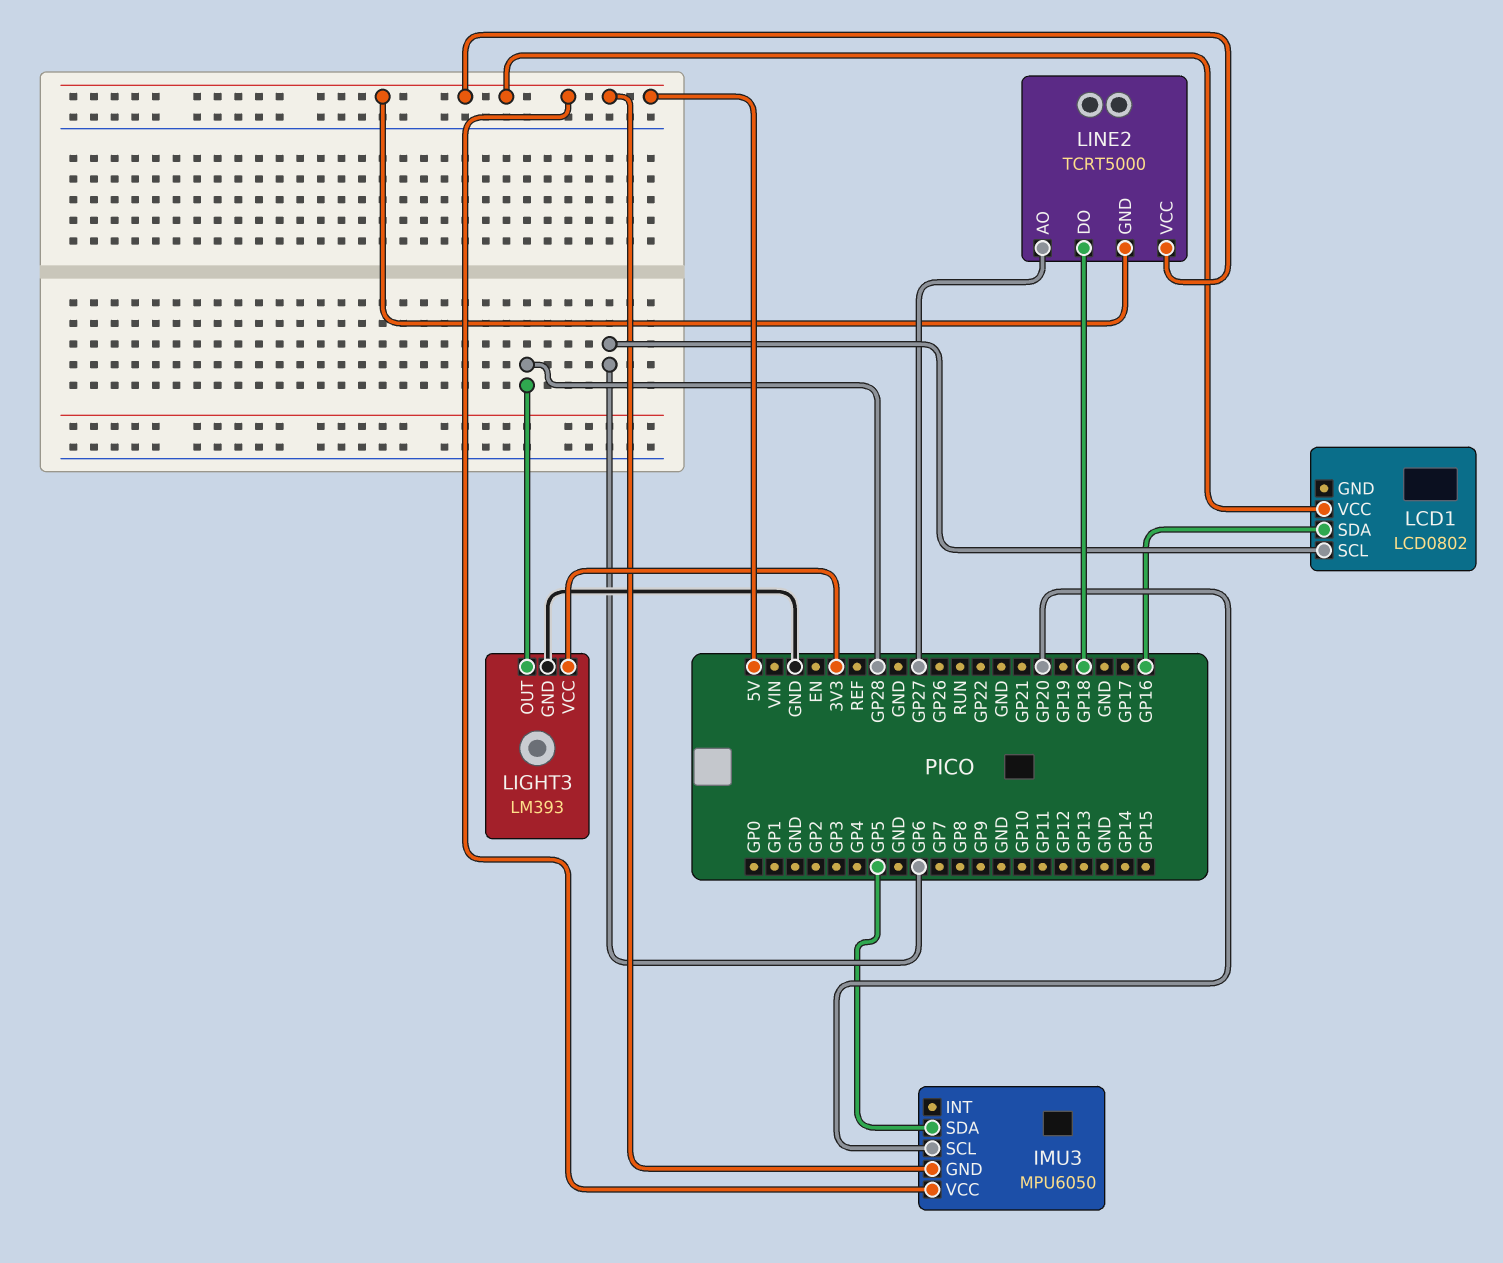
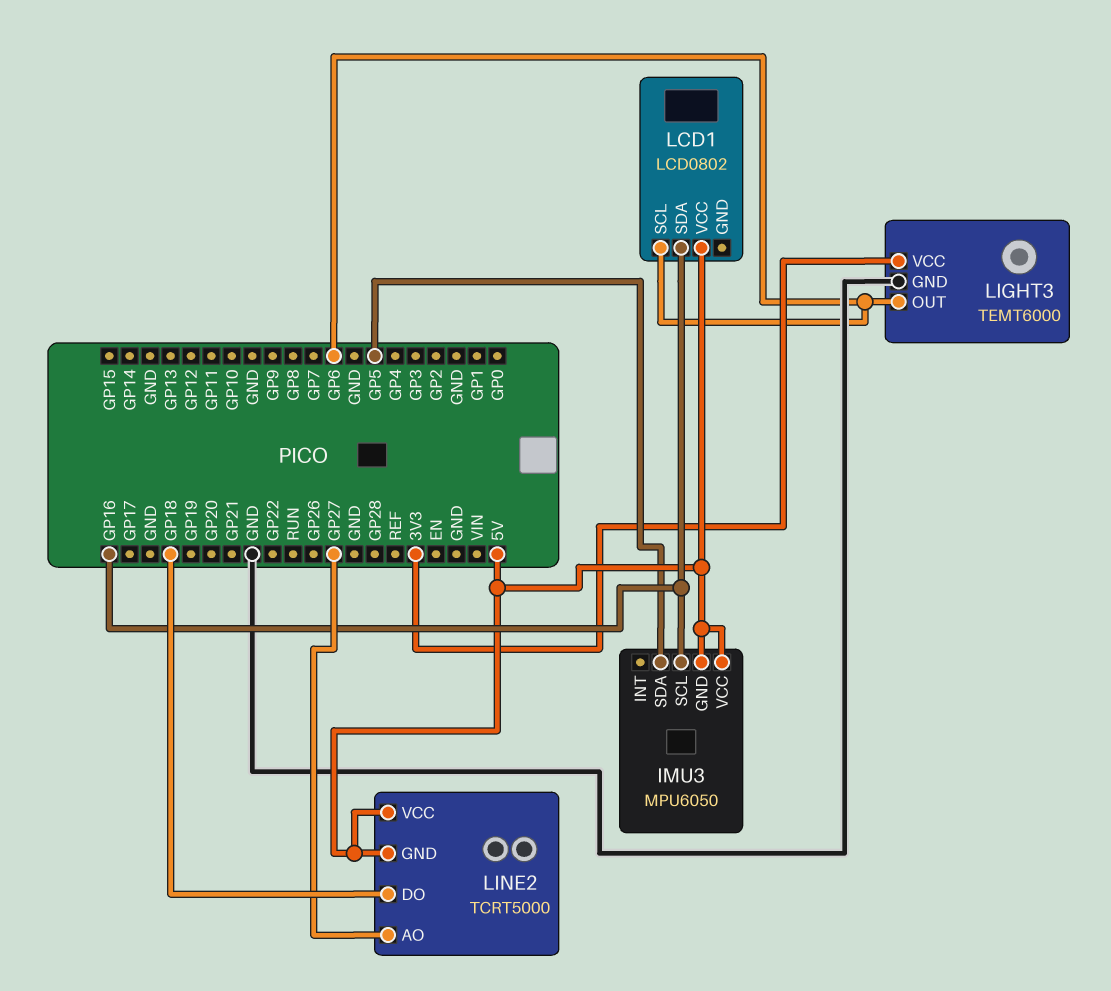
IMU3 pin SCL: GP20 -> GP16
LIGHT3: LM393 -> TEMT6000
LIGHT3 pin OUT: GP28 -> GP6

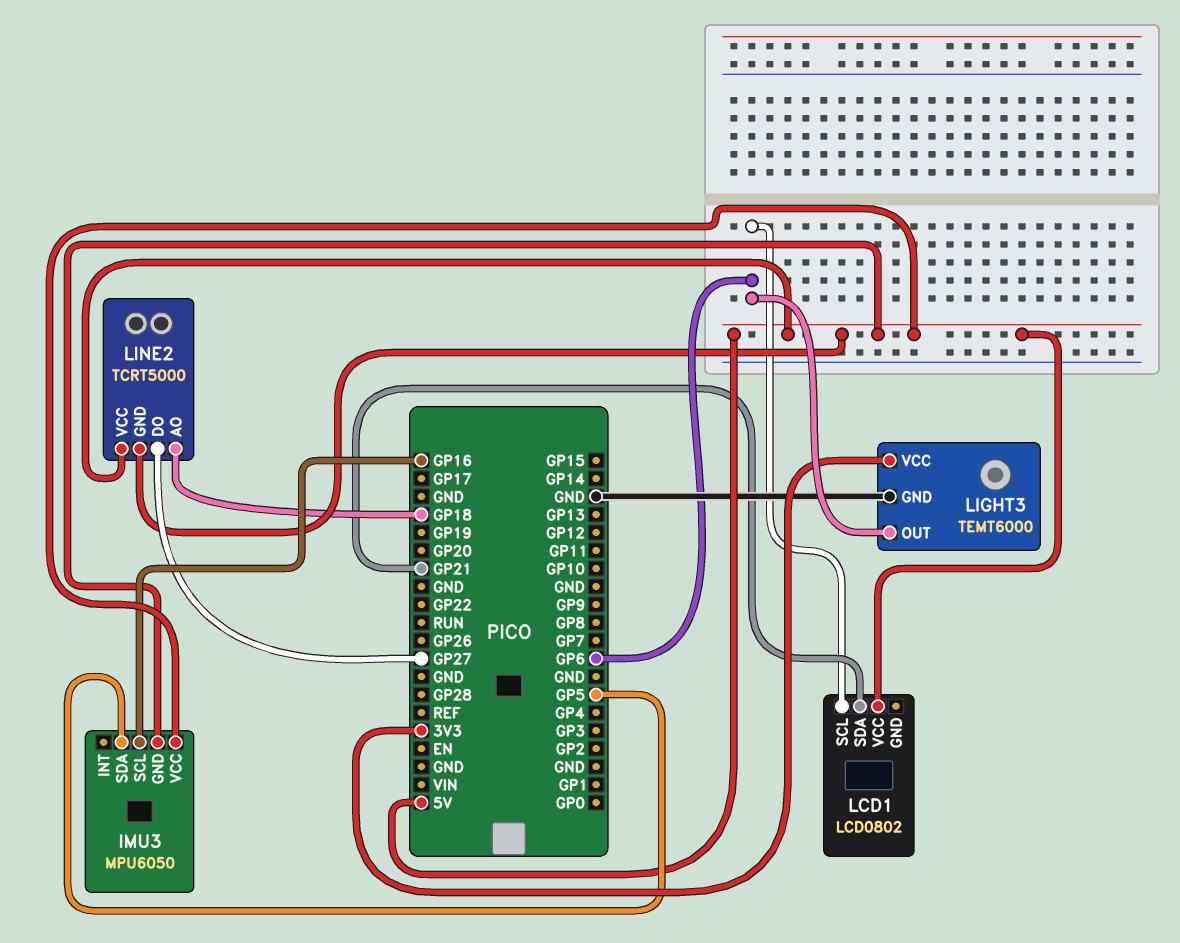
LCD1 pin SDA: GP16 -> GP21
LINE2 pin AO: GP27 -> GP18
LINE2 pin DO: GP18 -> GP27

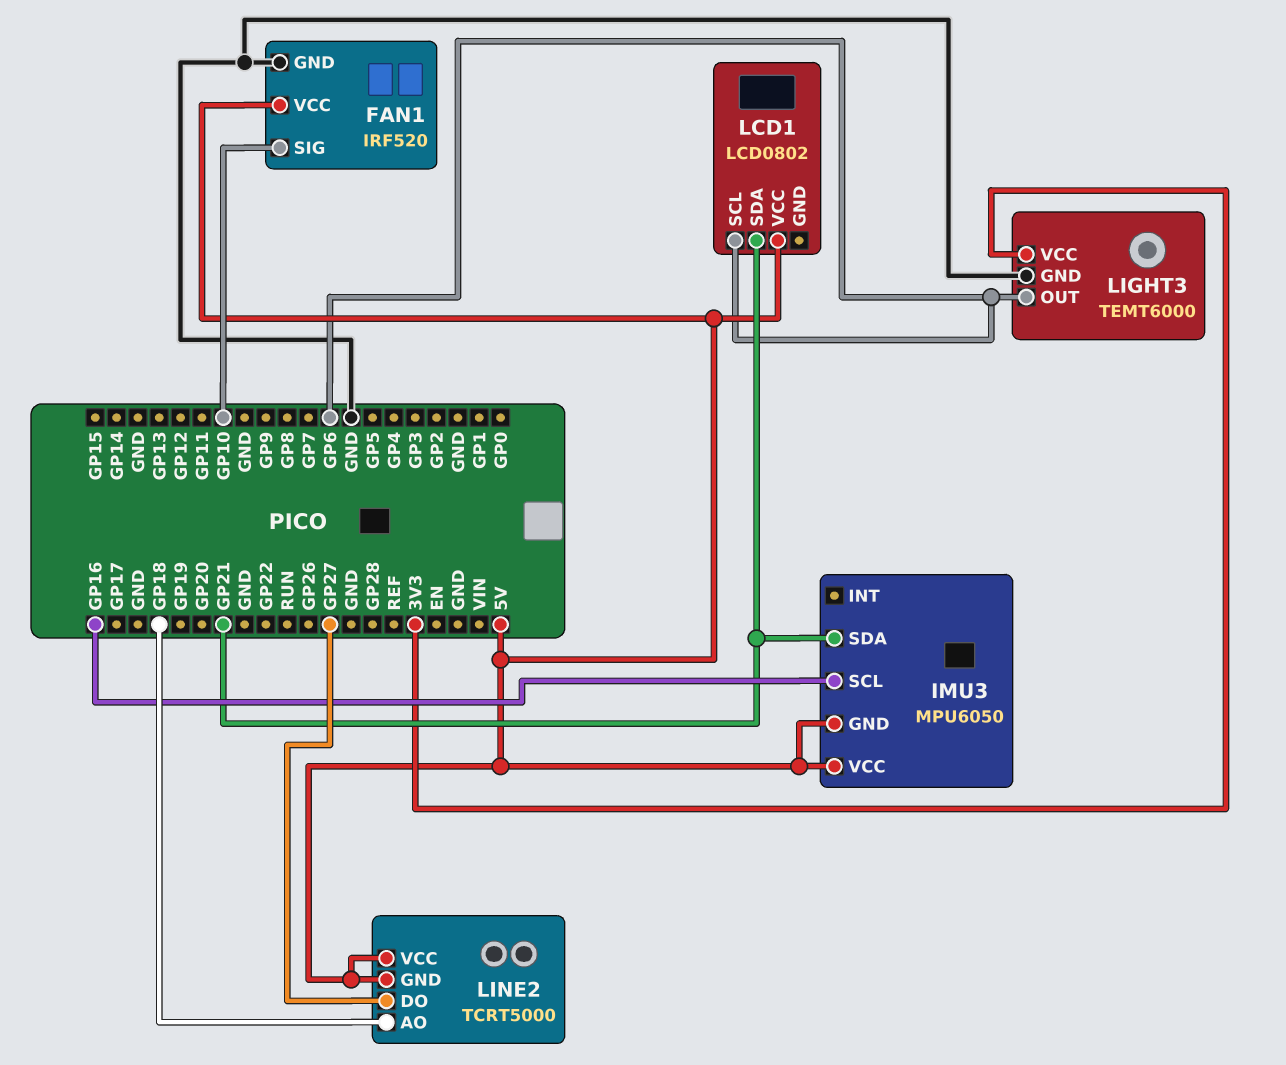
FAN1: none -> IRF520
FAN1 pin GND: none -> GND
FAN1 pin SIG: none -> GP10
FAN1 pin VCC: none -> 5V
IMU3 pin SDA: GP5 -> GP21

